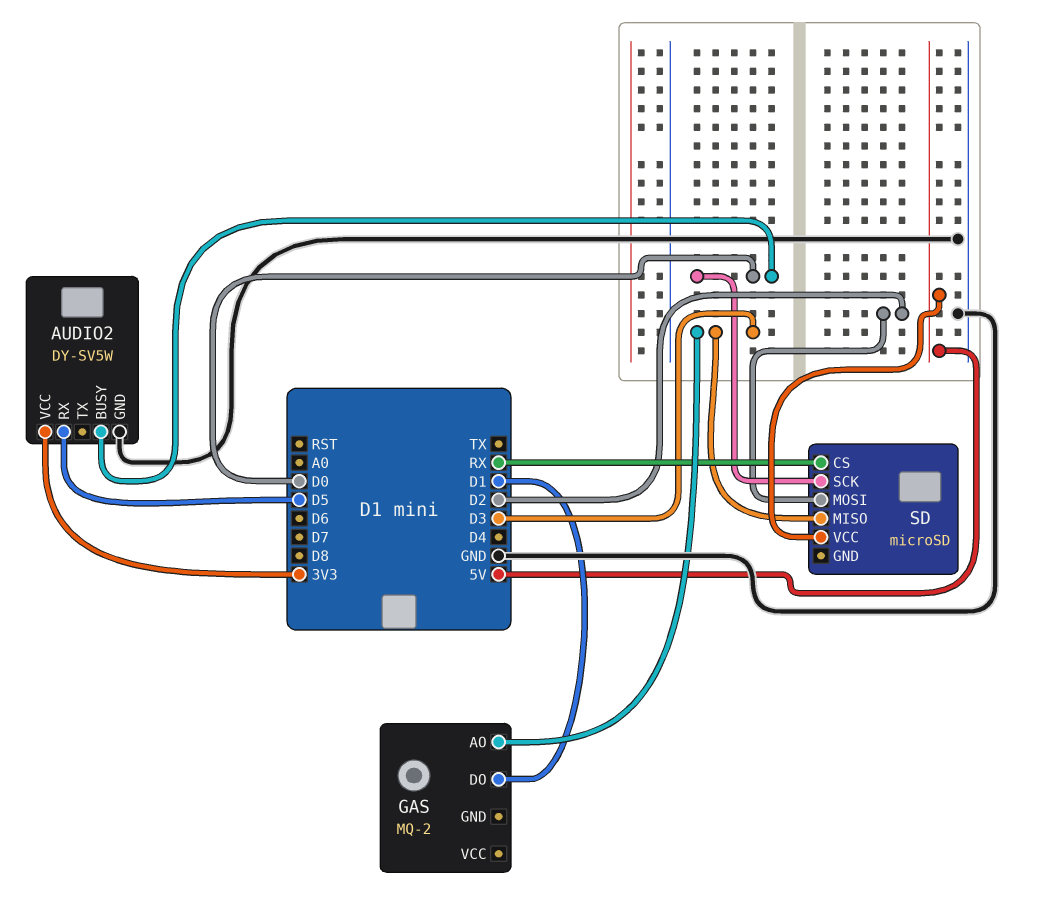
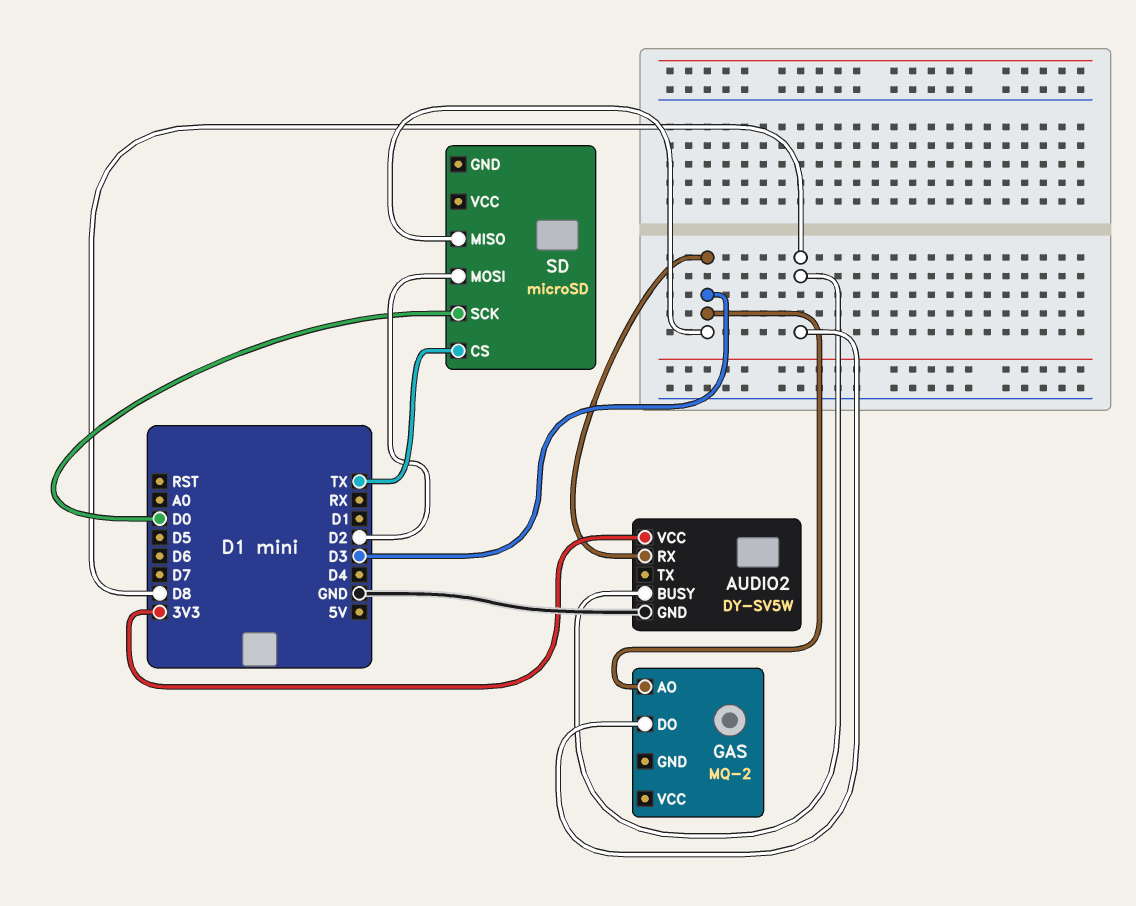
AUDIO2 pin BUSY: D0 -> D8
AUDIO2 pin RX: D5 -> D3
GAS pin DO: D1 -> D8
SD pin CS: RX -> TX
SD pin VCC: 5V -> none

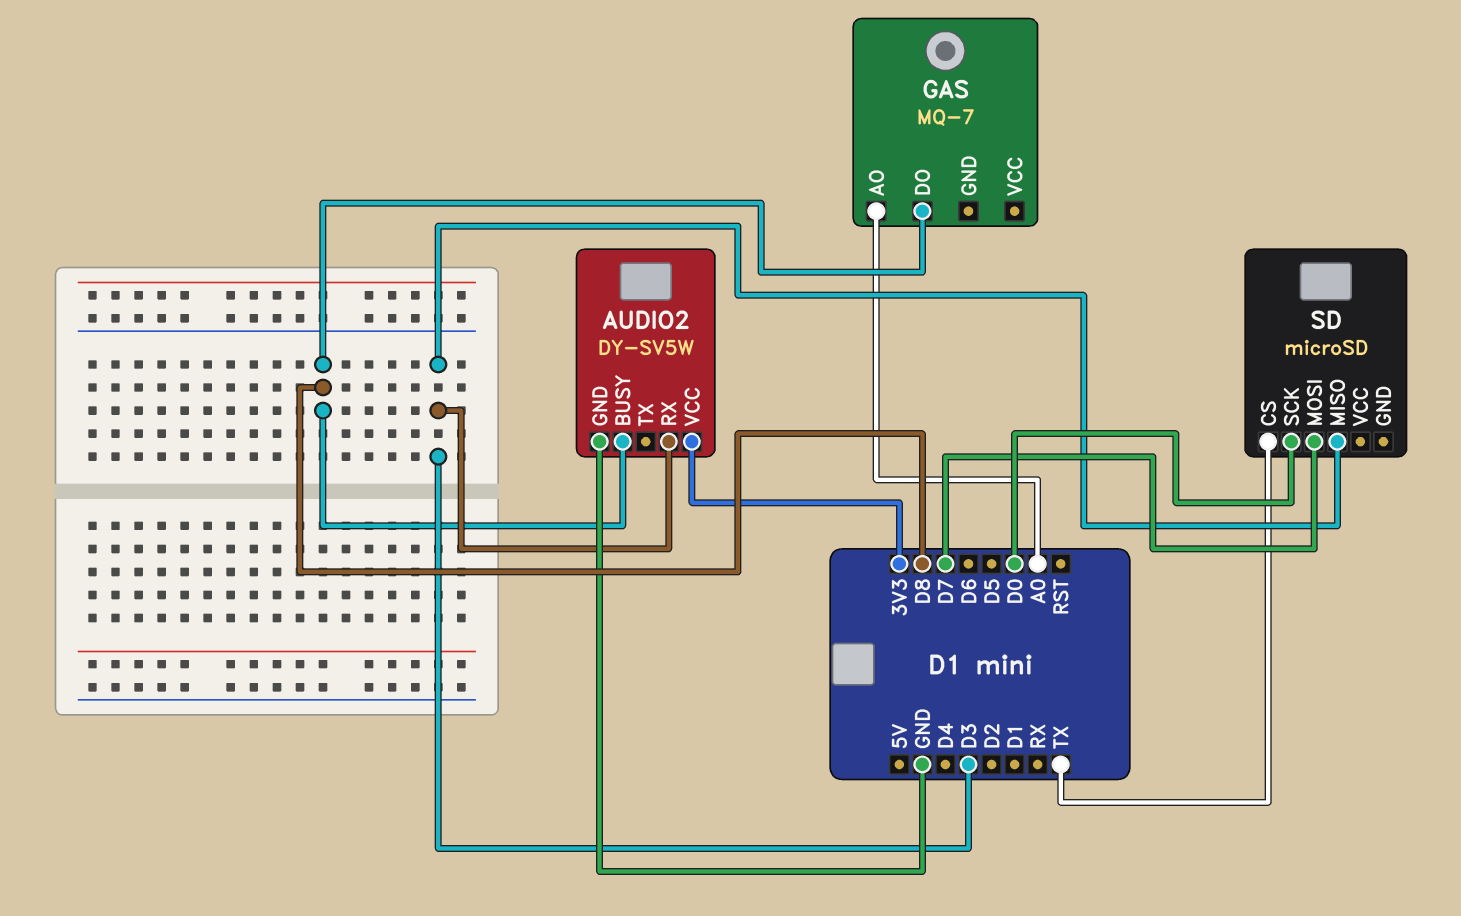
GAS: MQ-2 -> MQ-7
GAS pin AO: D3 -> A0
SD pin MOSI: D2 -> D7

